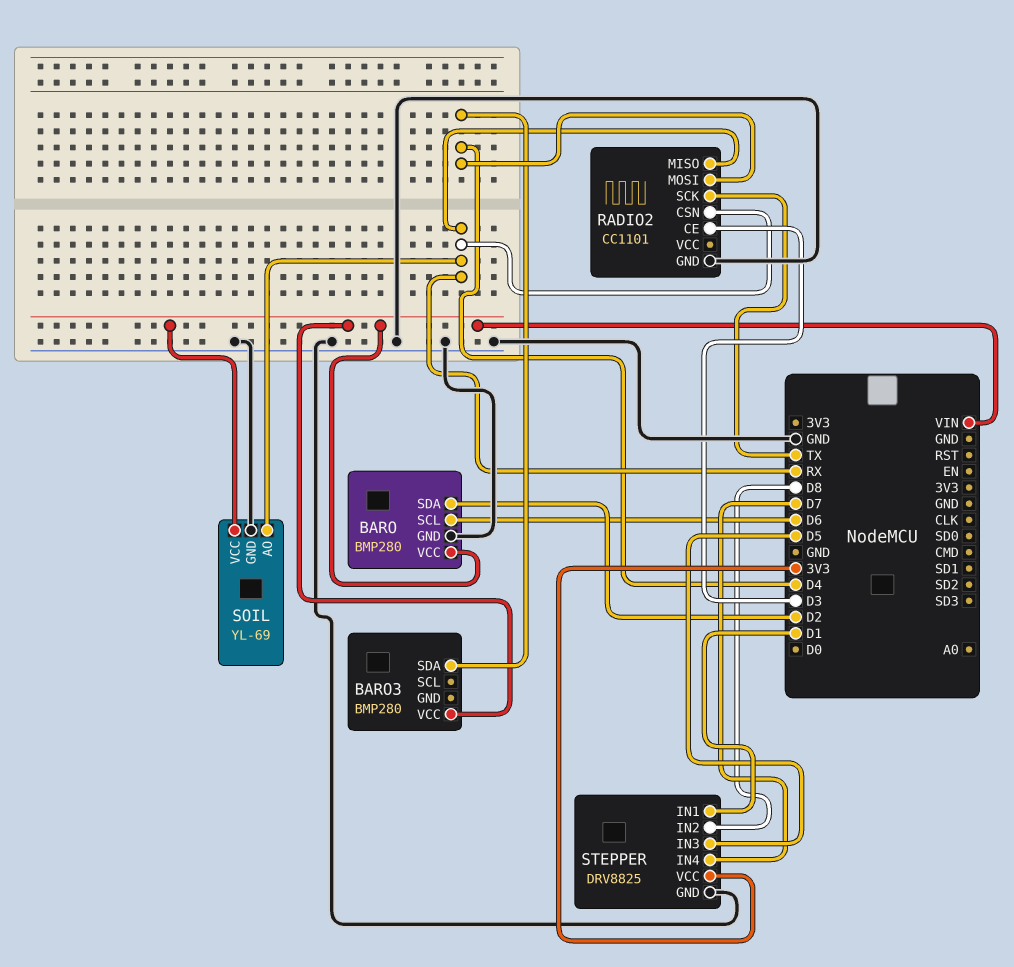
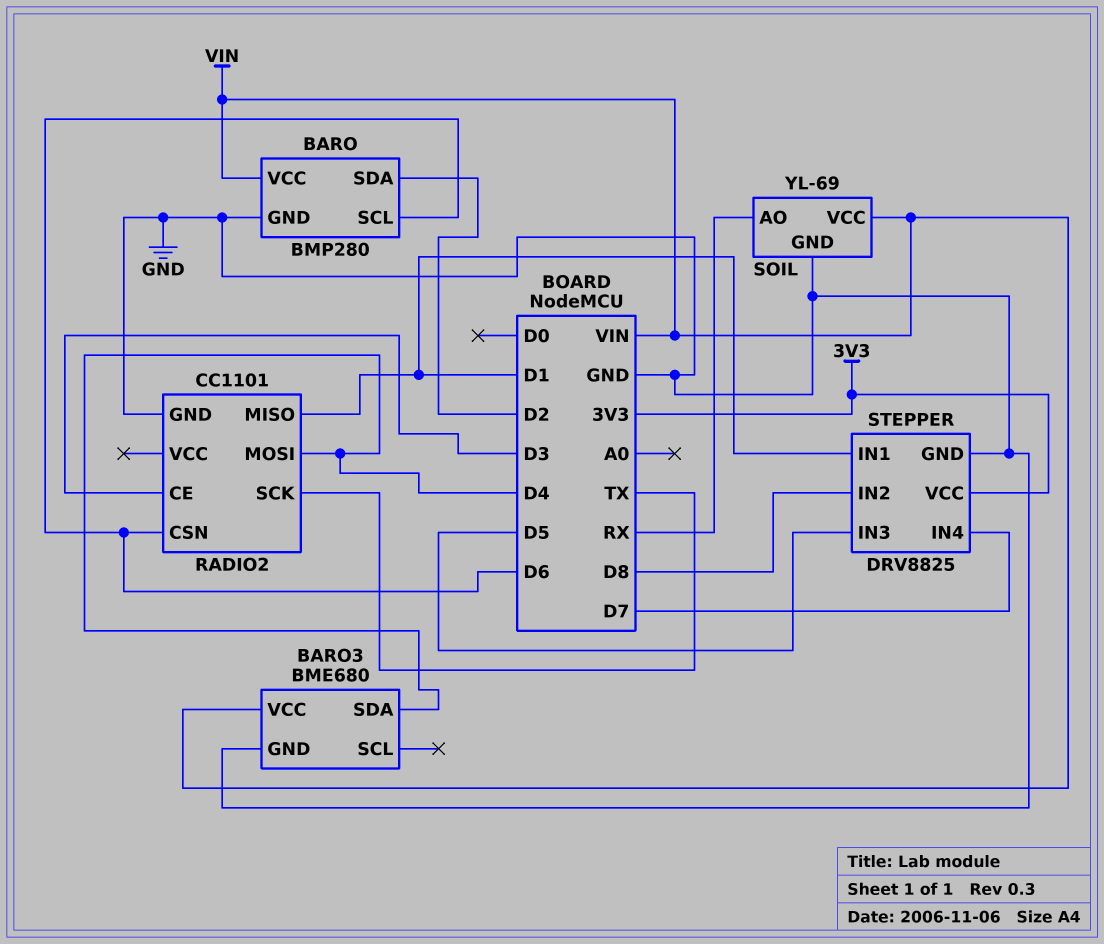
BARO3: BMP280 -> BME680
BARO3 pin GND: none -> GND
RADIO2 pin CSN: RX -> D6
RADIO2 pin MISO: RX -> D1

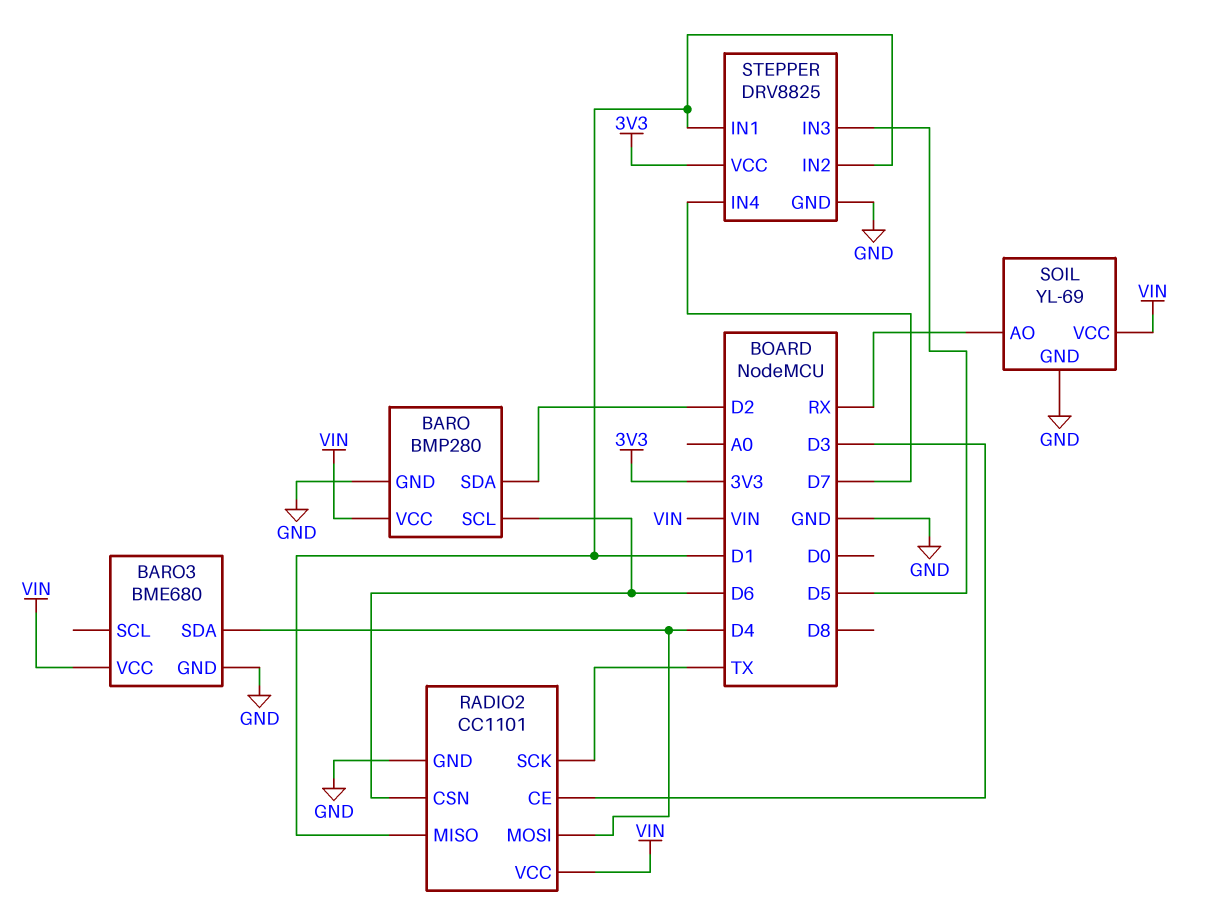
RADIO2 pin VCC: none -> VIN
STEPPER pin IN2: D8 -> D1

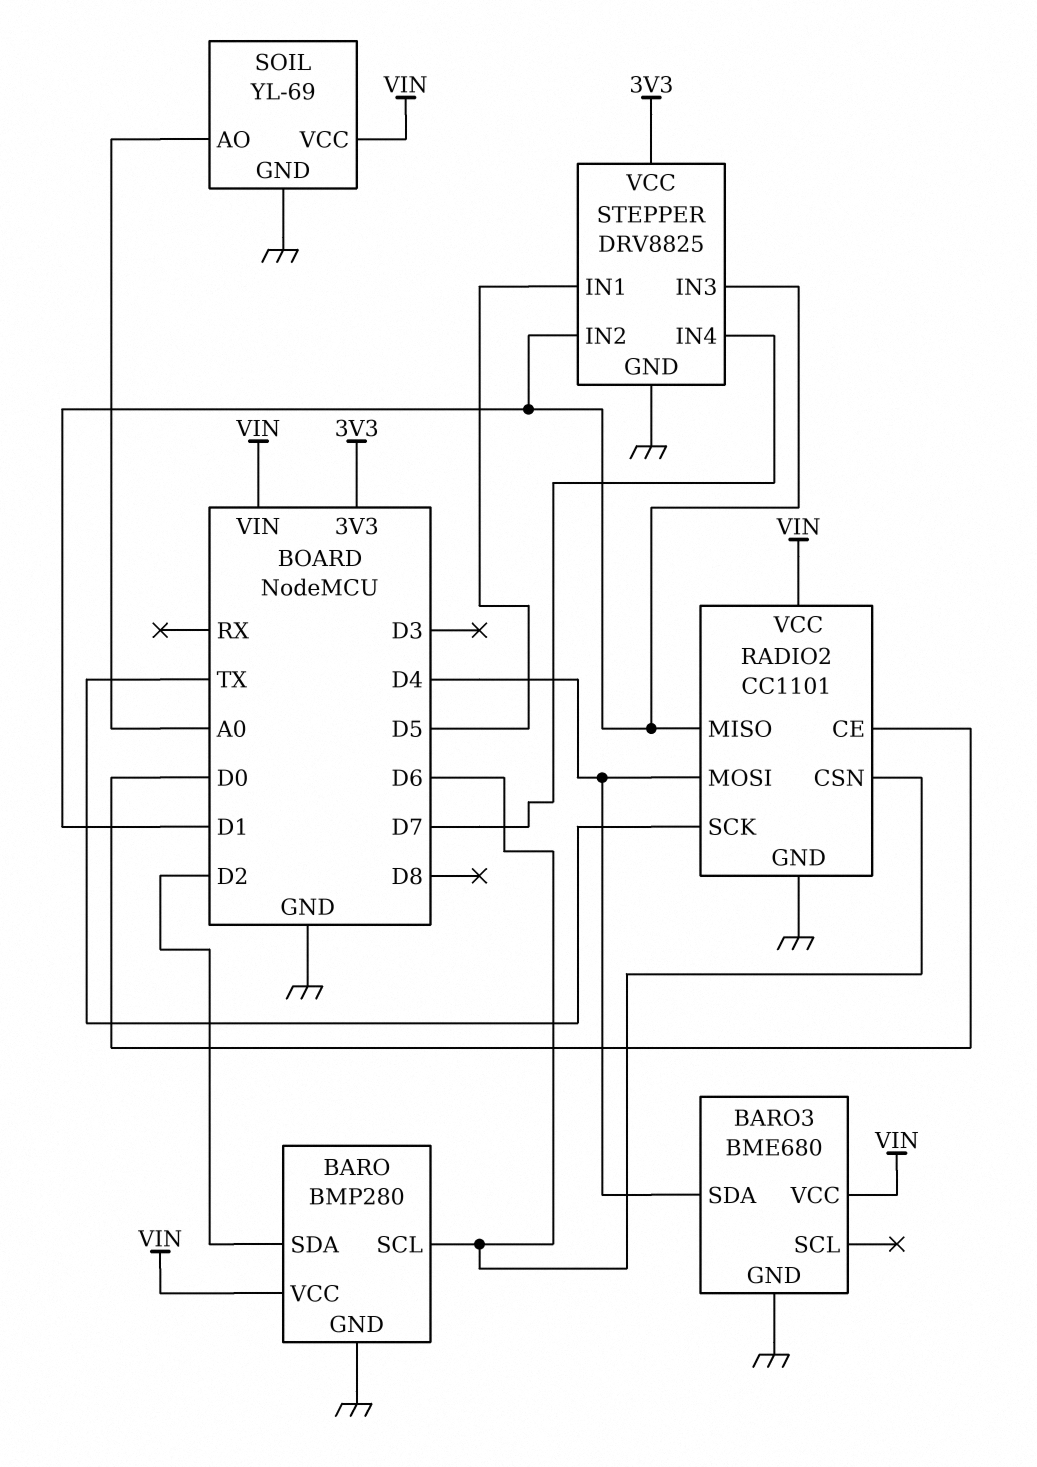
RADIO2 pin CE: D3 -> D0
SOIL pin AO: RX -> A0
STEPPER pin IN1: D1 -> D5
STEPPER pin IN3: D5 -> D1

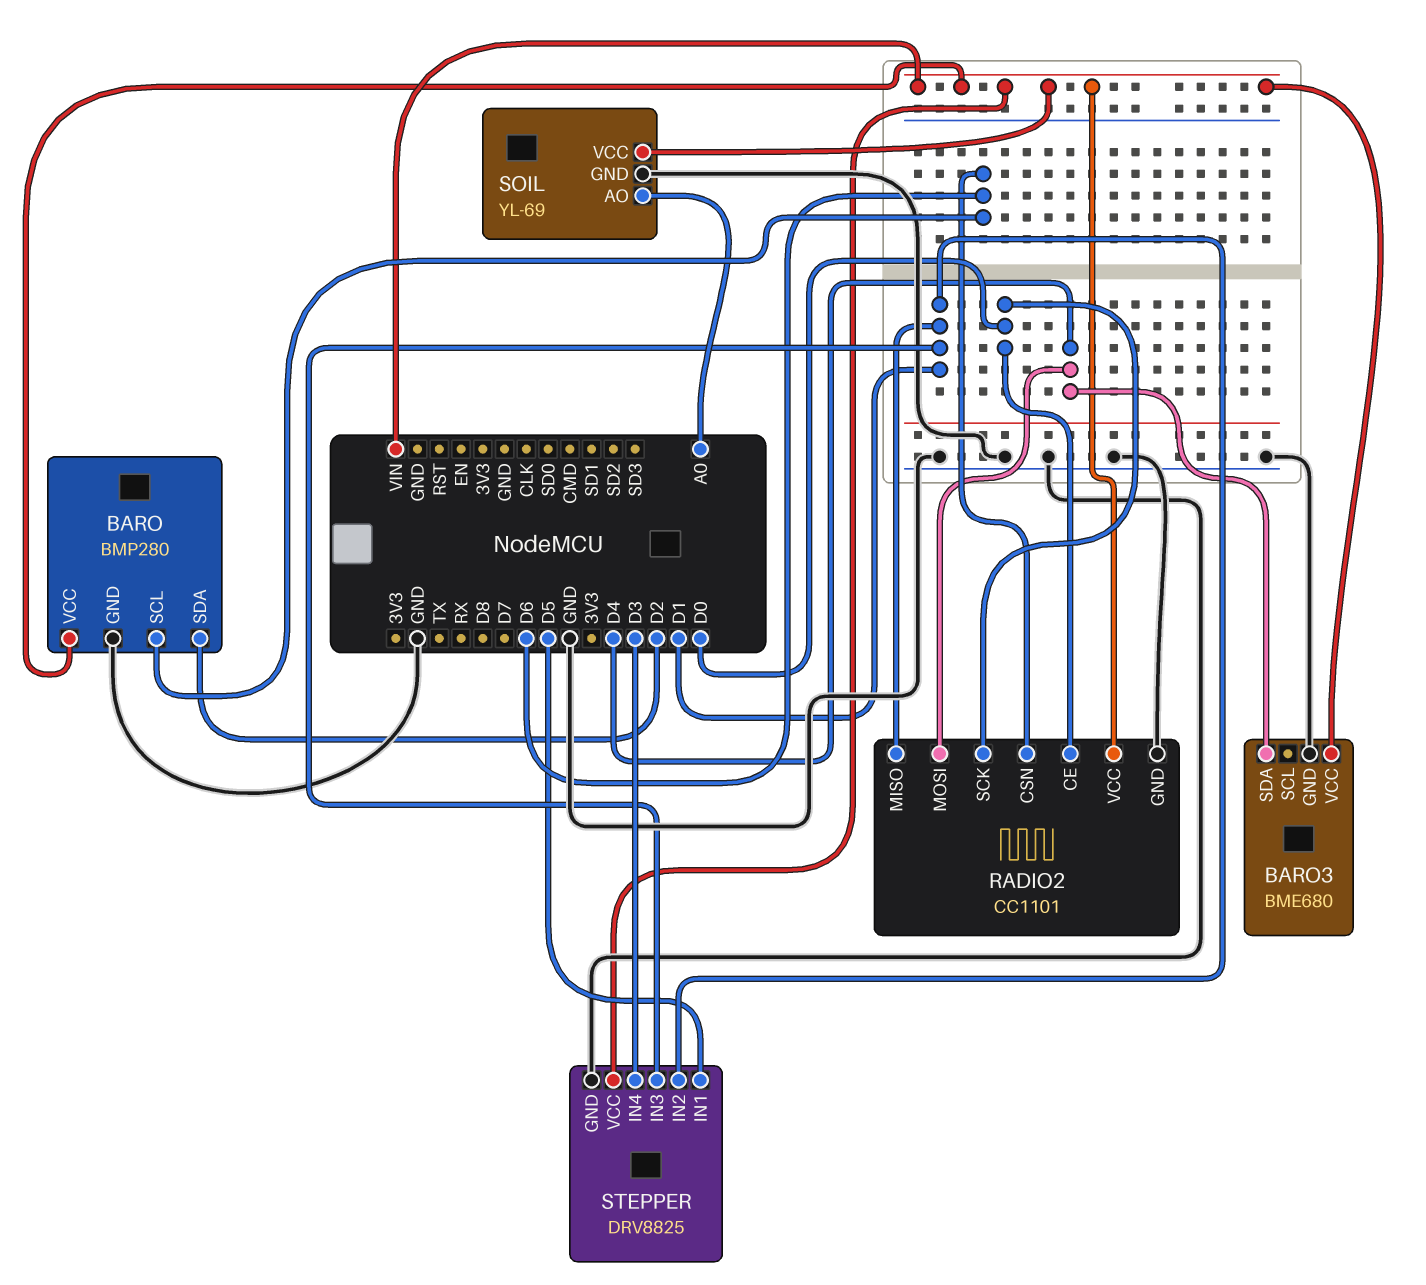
RADIO2 pin SCK: TX -> D0
STEPPER pin IN4: D7 -> D3
STEPPER pin VCC: 3V3 -> VIN

